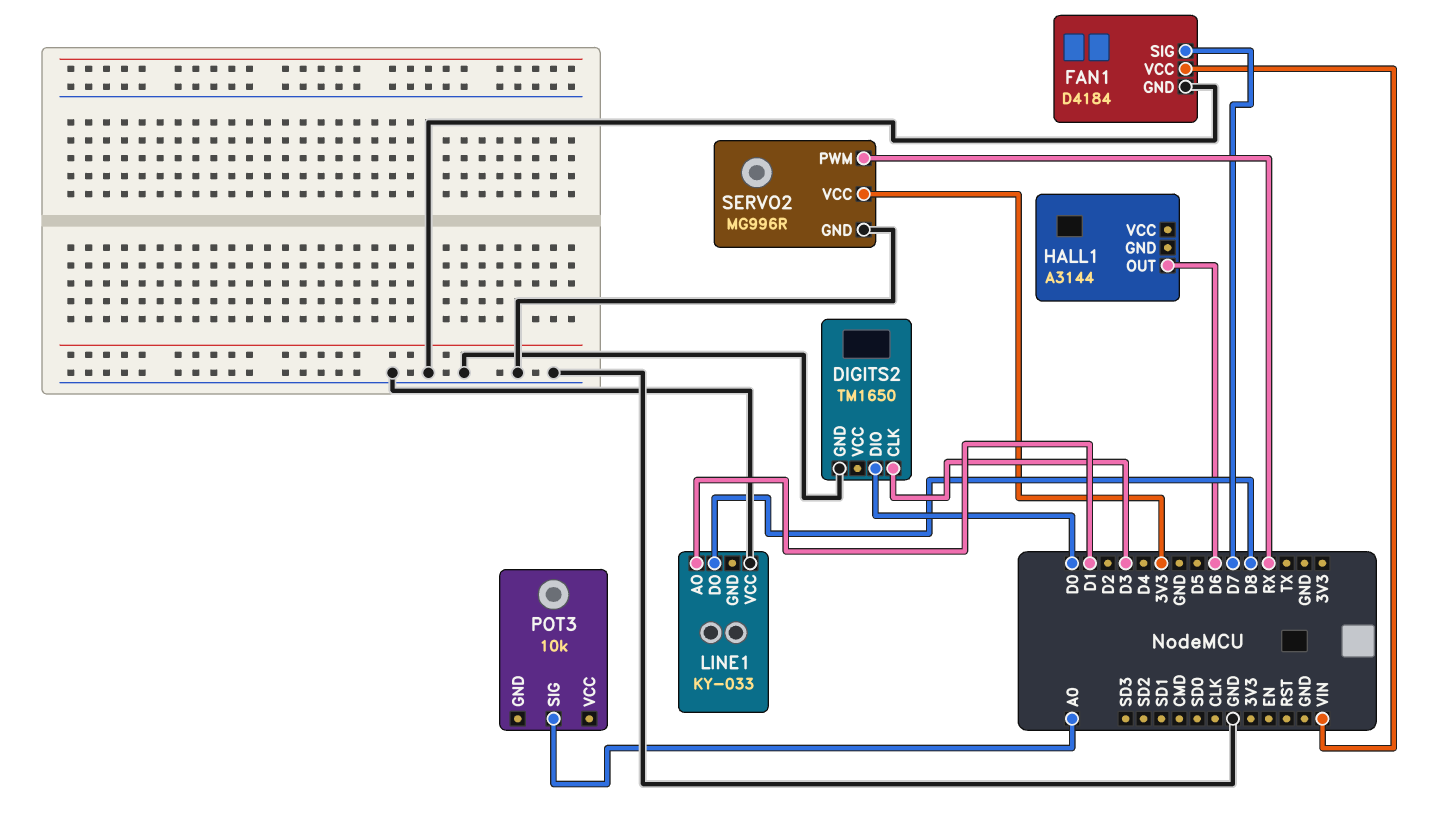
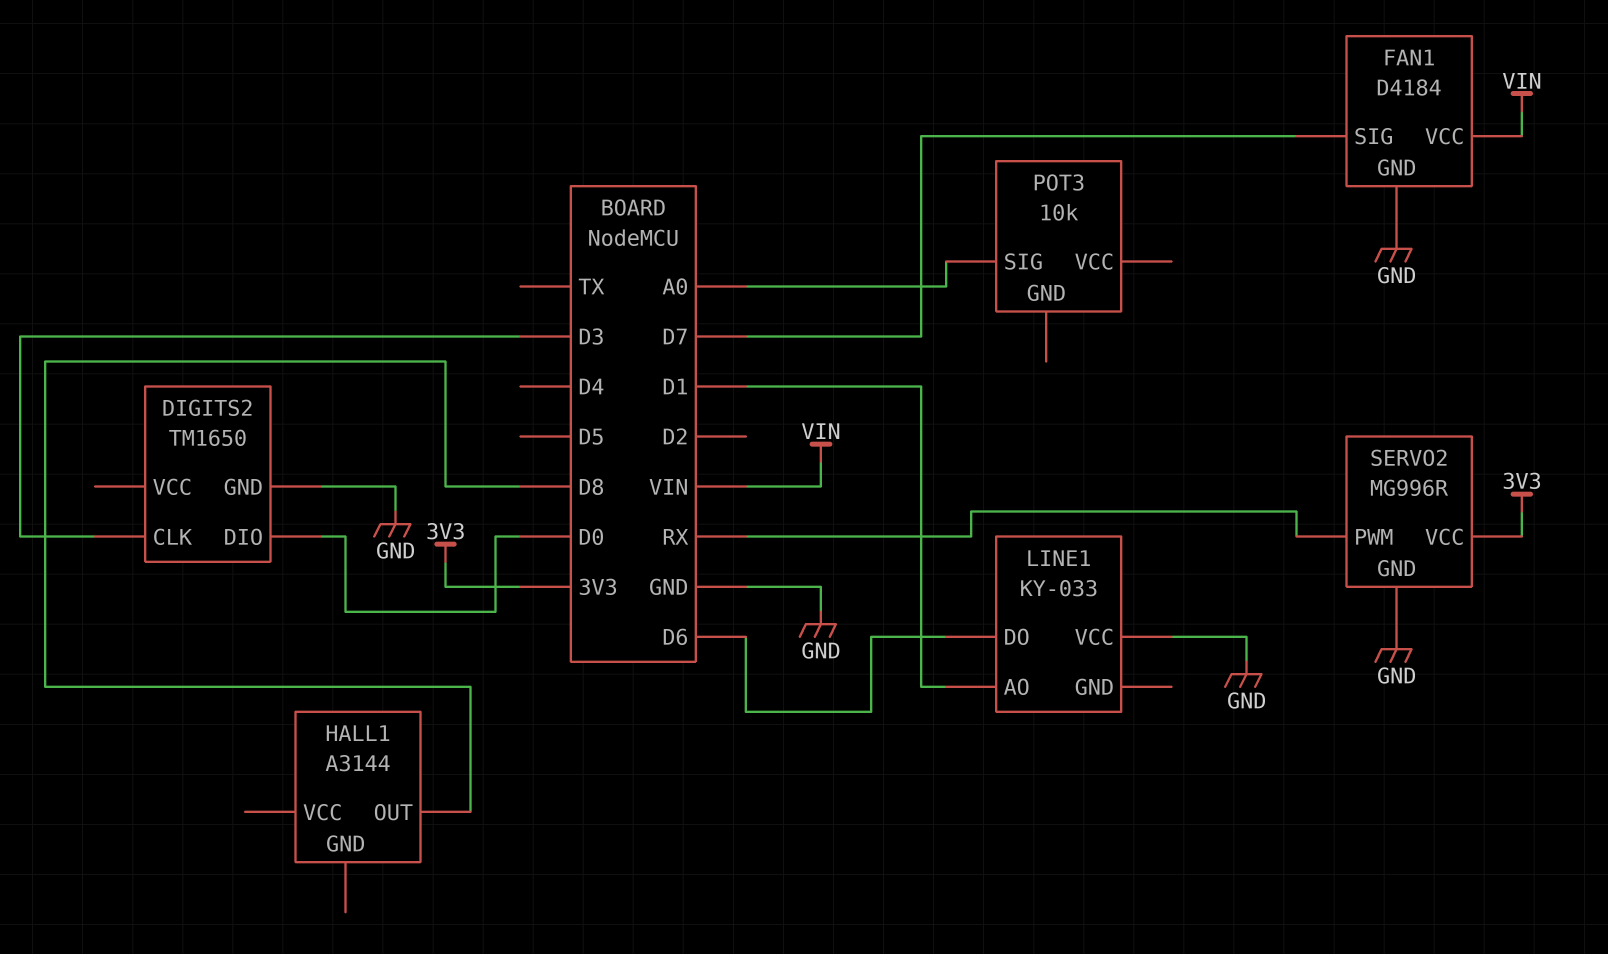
HALL1 pin OUT: D6 -> D8
LINE1 pin DO: D8 -> D6

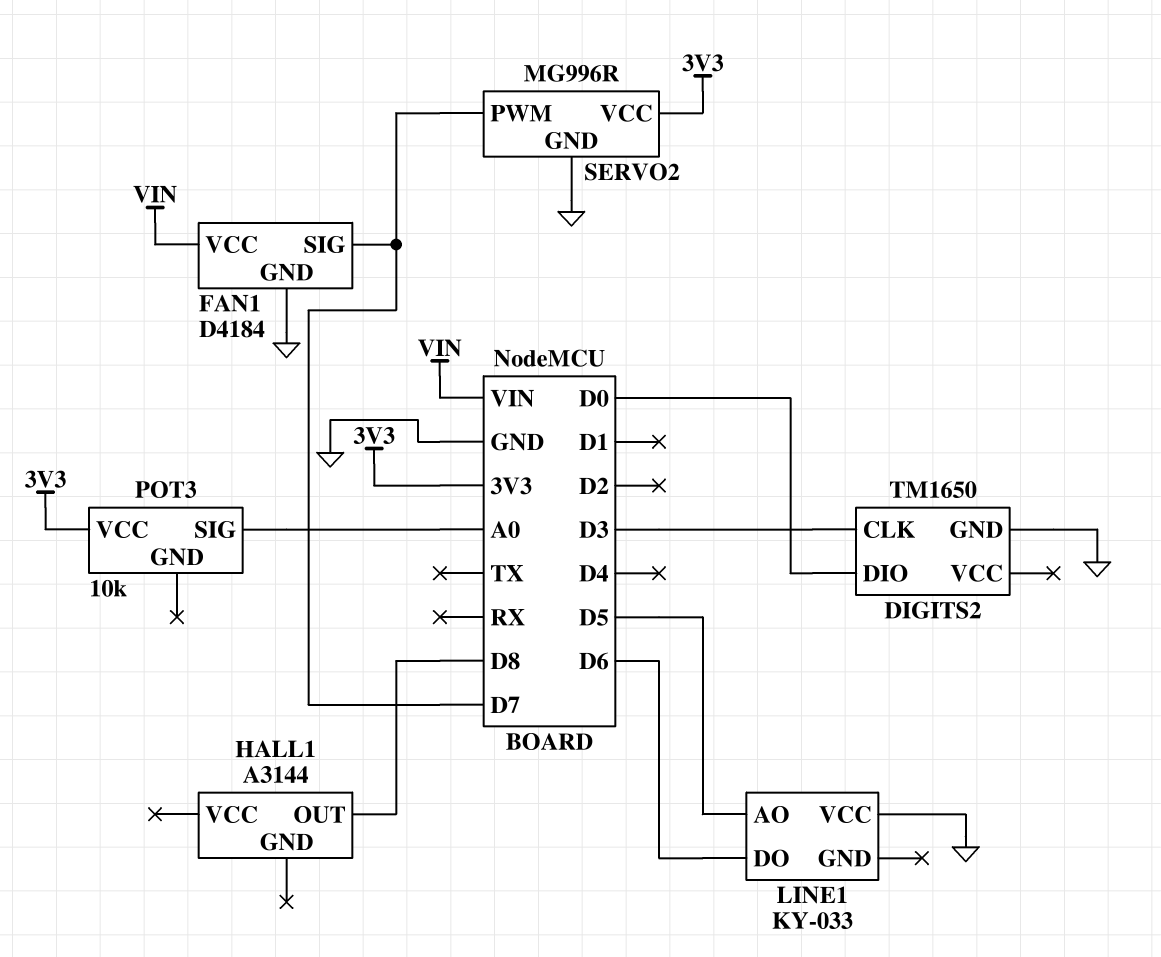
LINE1 pin AO: D1 -> D5
POT3 pin VCC: none -> 3V3
SERVO2 pin PWM: RX -> D7

